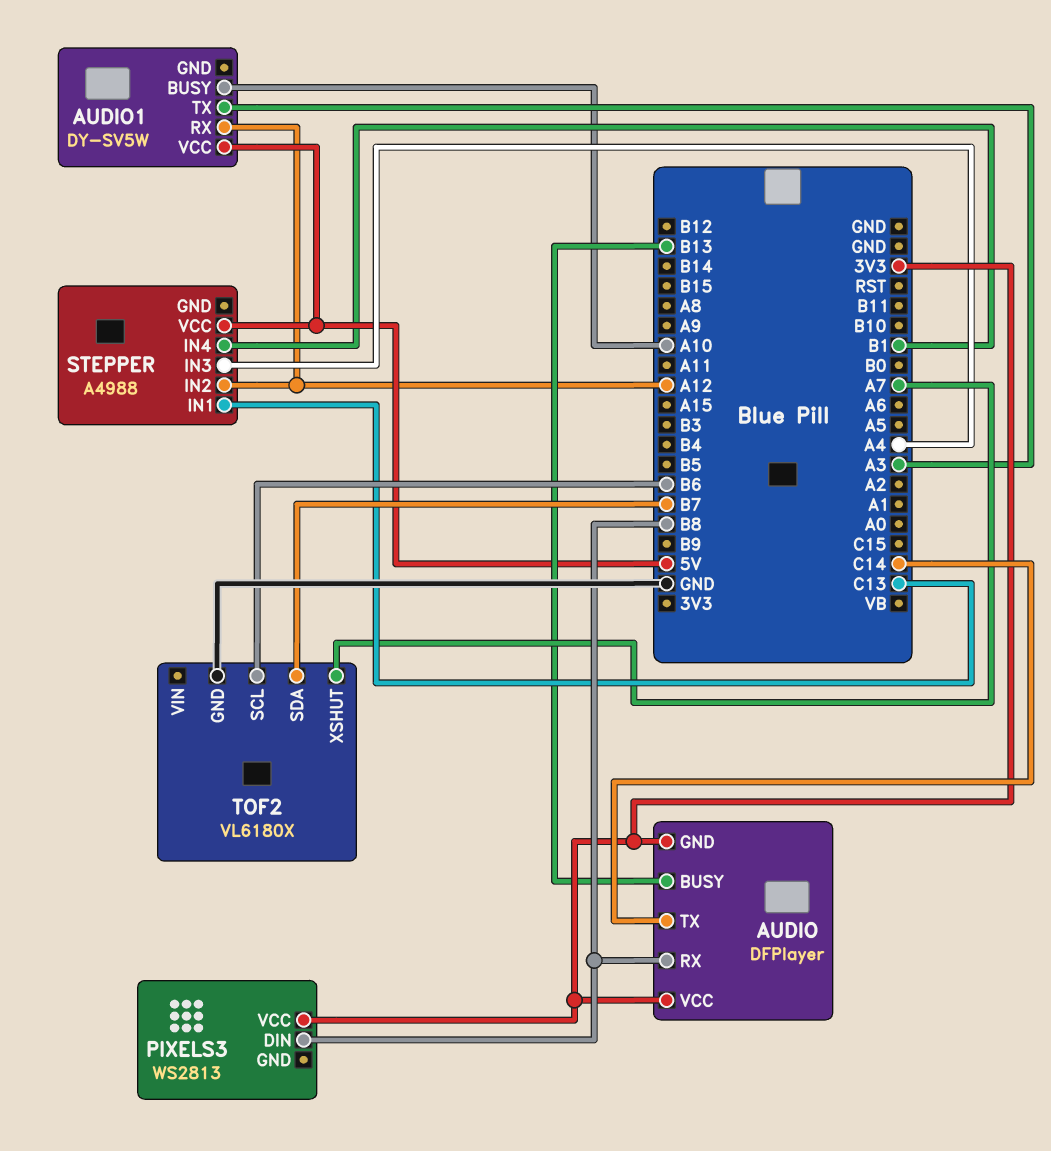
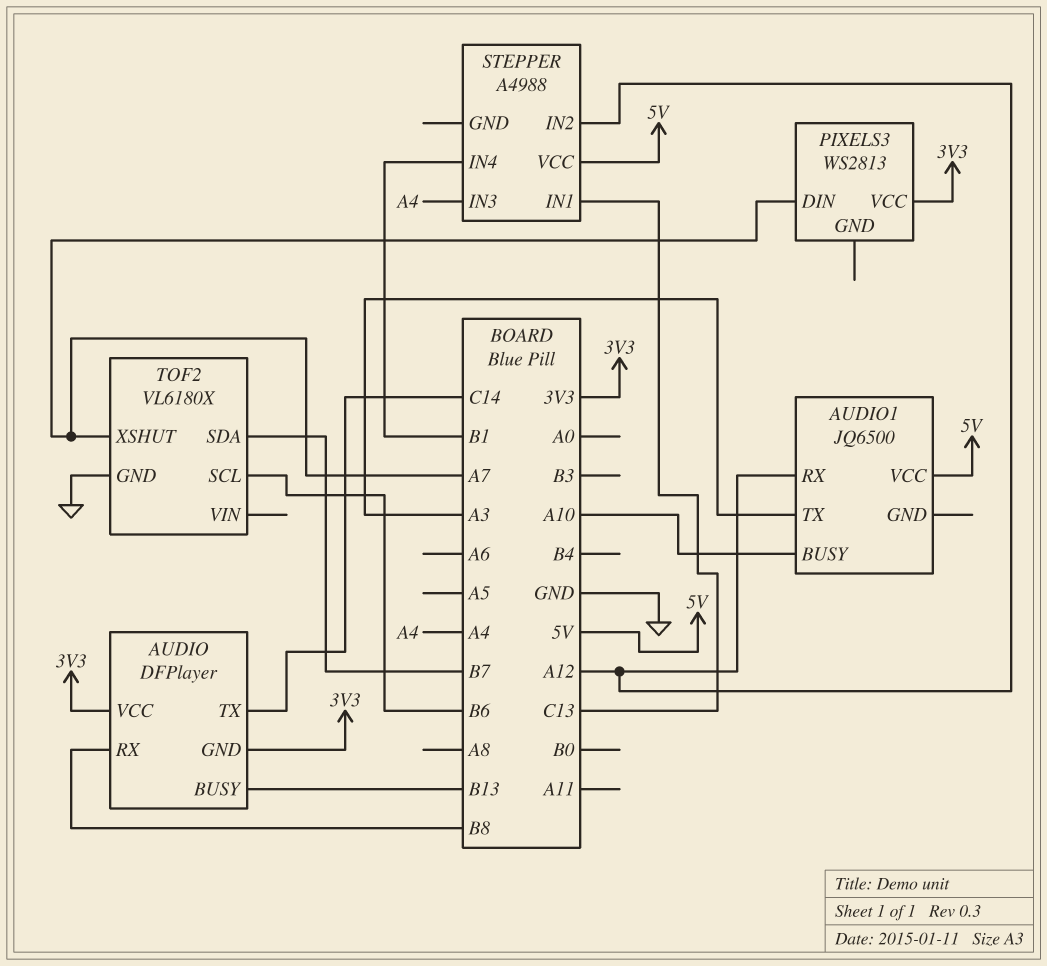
AUDIO1: DY-SV5W -> JQ6500
PIXELS3 pin DIN: B8 -> A7

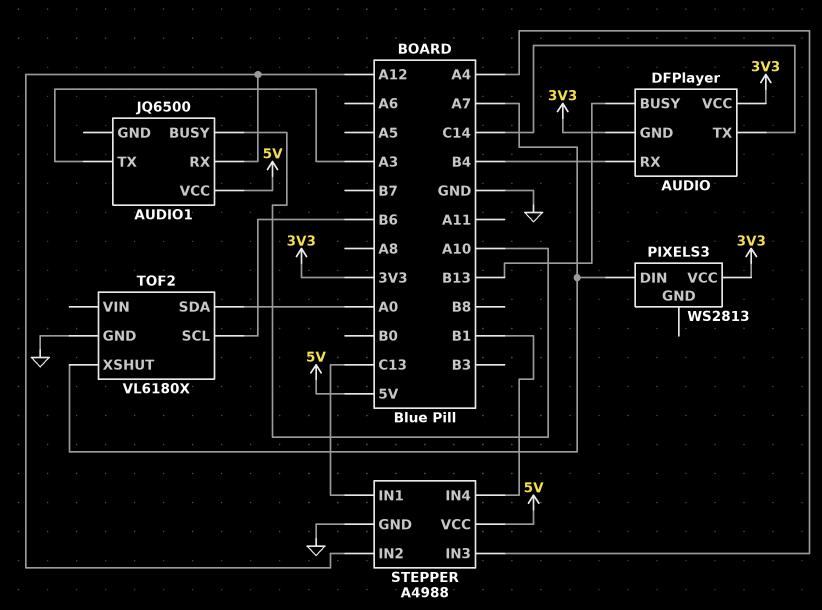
AUDIO pin RX: B8 -> B4
STEPPER pin GND: none -> GND
TOF2 pin SDA: B7 -> A0

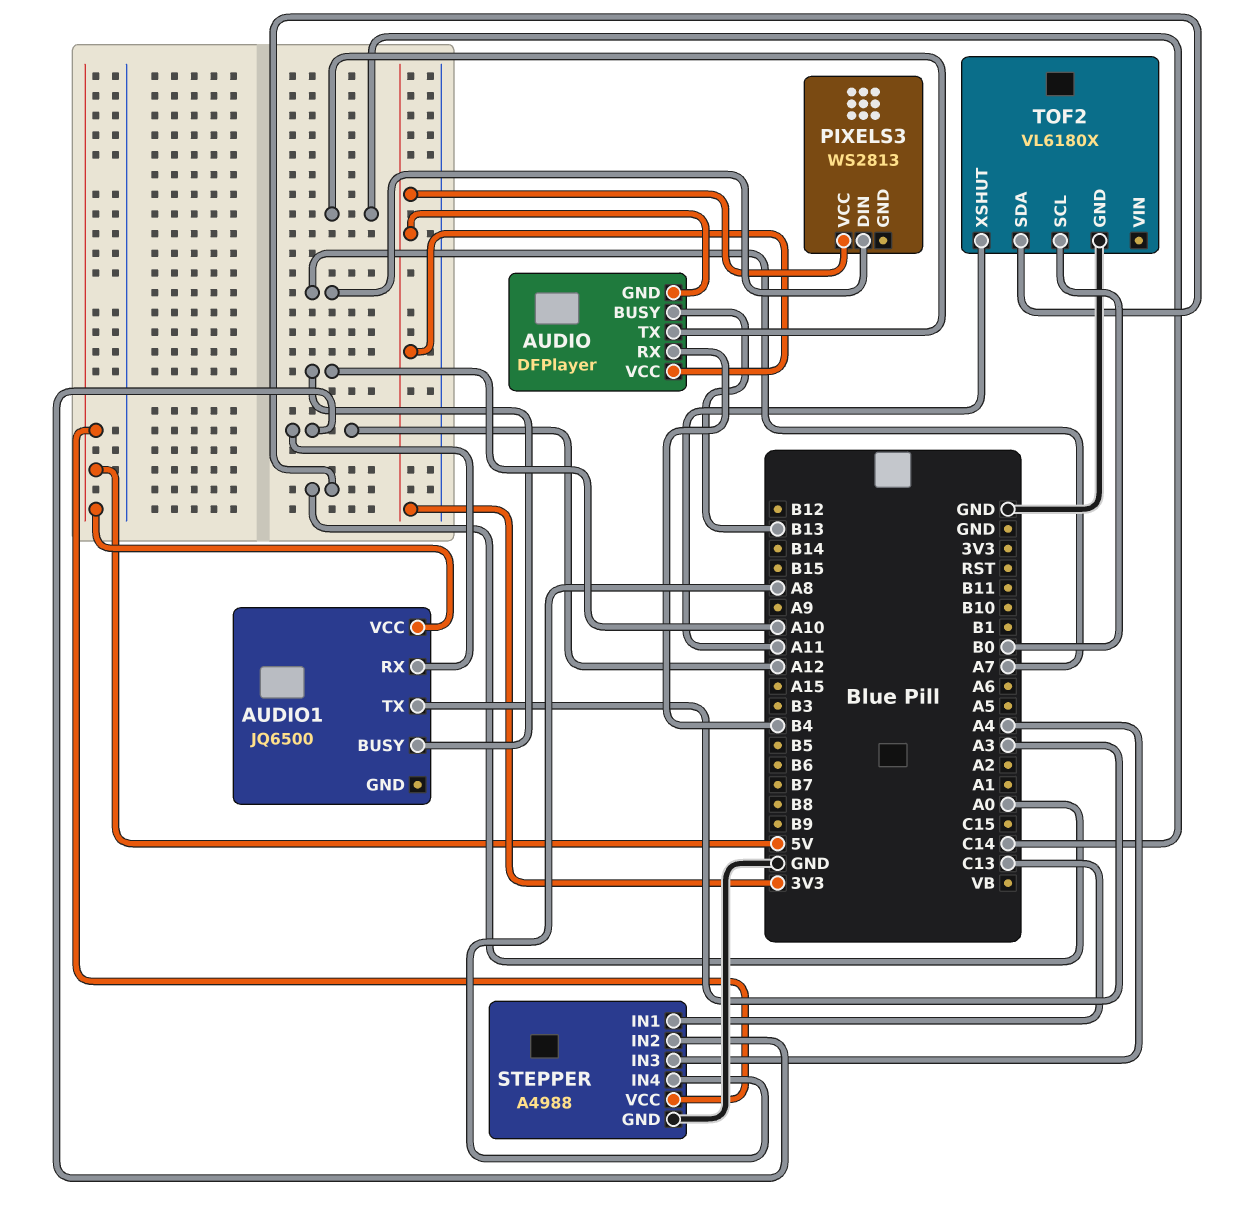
STEPPER pin IN4: B1 -> A8
TOF2 pin SCL: B6 -> B0
TOF2 pin XSHUT: A7 -> A11

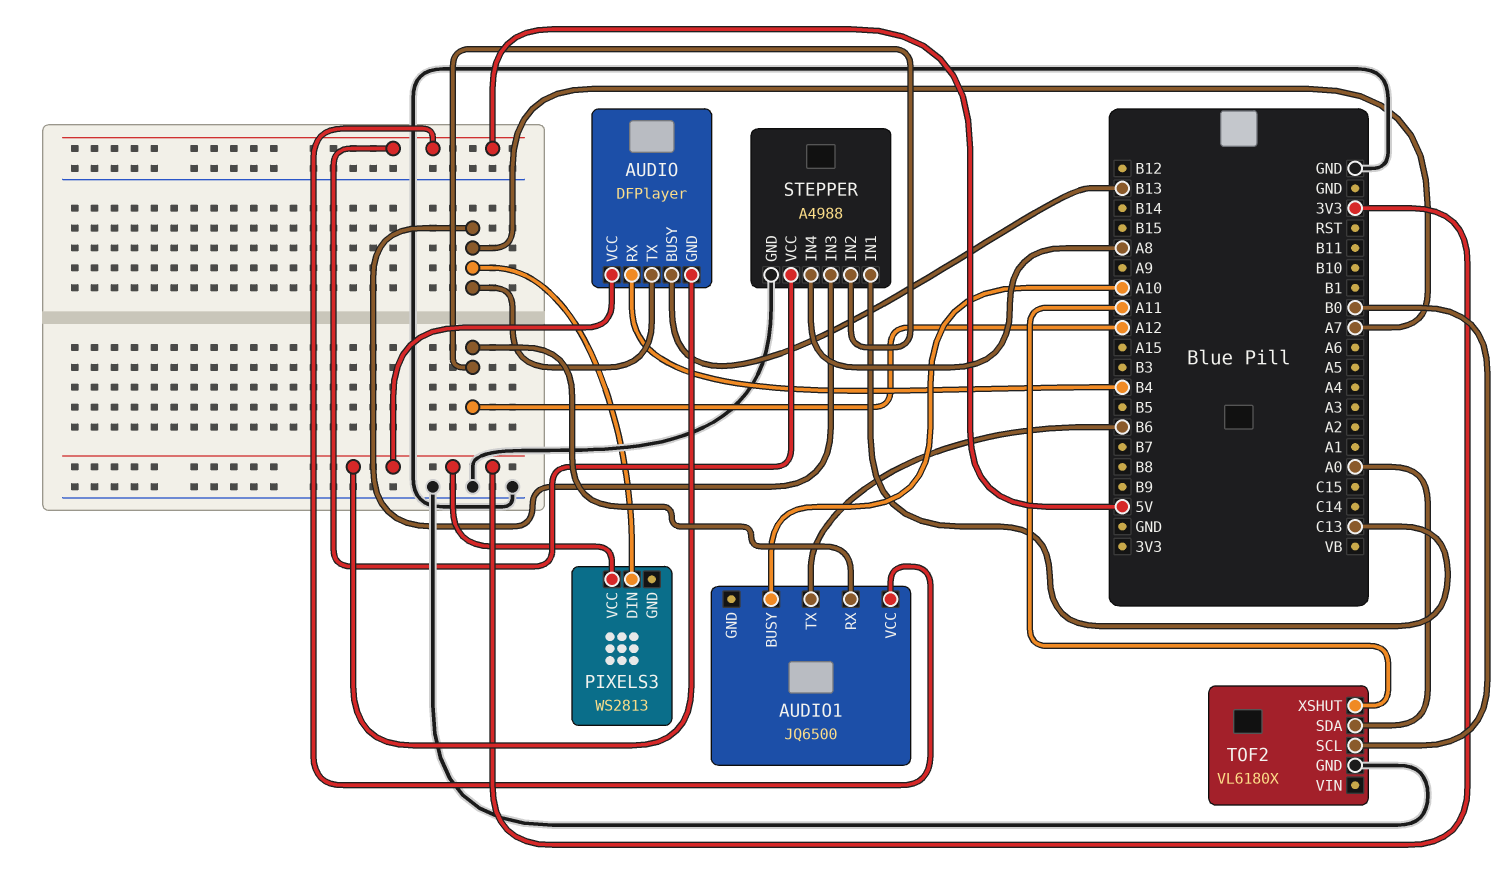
AUDIO pin TX: C14 -> A7
AUDIO1 pin TX: A3 -> B6
STEPPER pin IN3: A4 -> A7

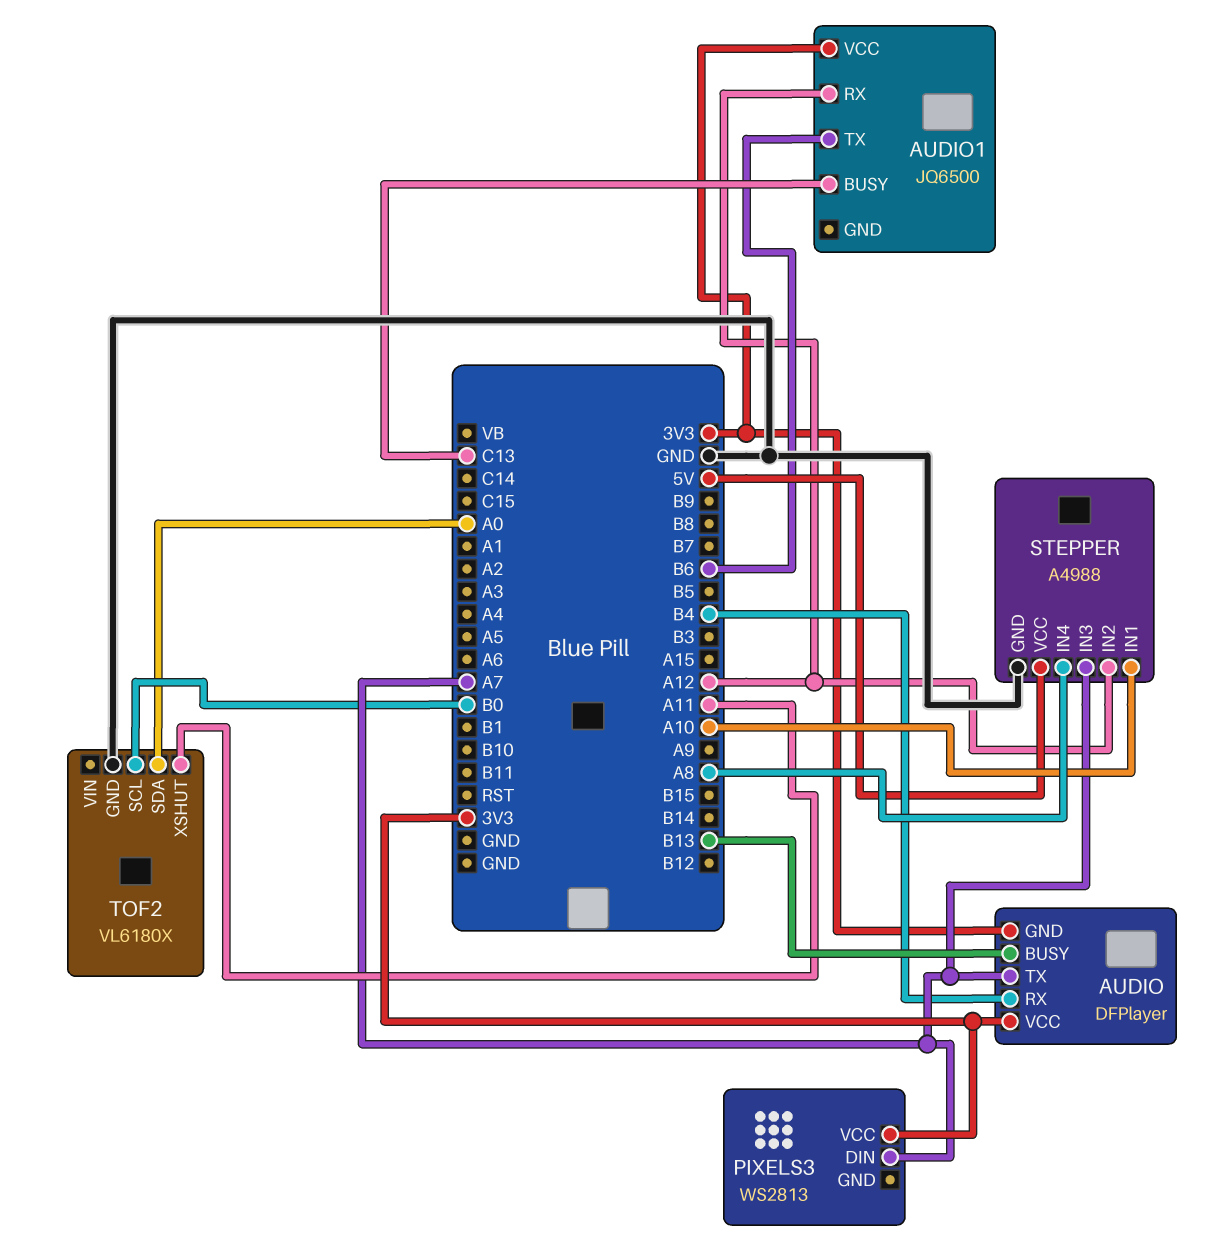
AUDIO1 pin BUSY: A10 -> C13
AUDIO1 pin VCC: 5V -> 3V3
STEPPER pin IN1: C13 -> A10

